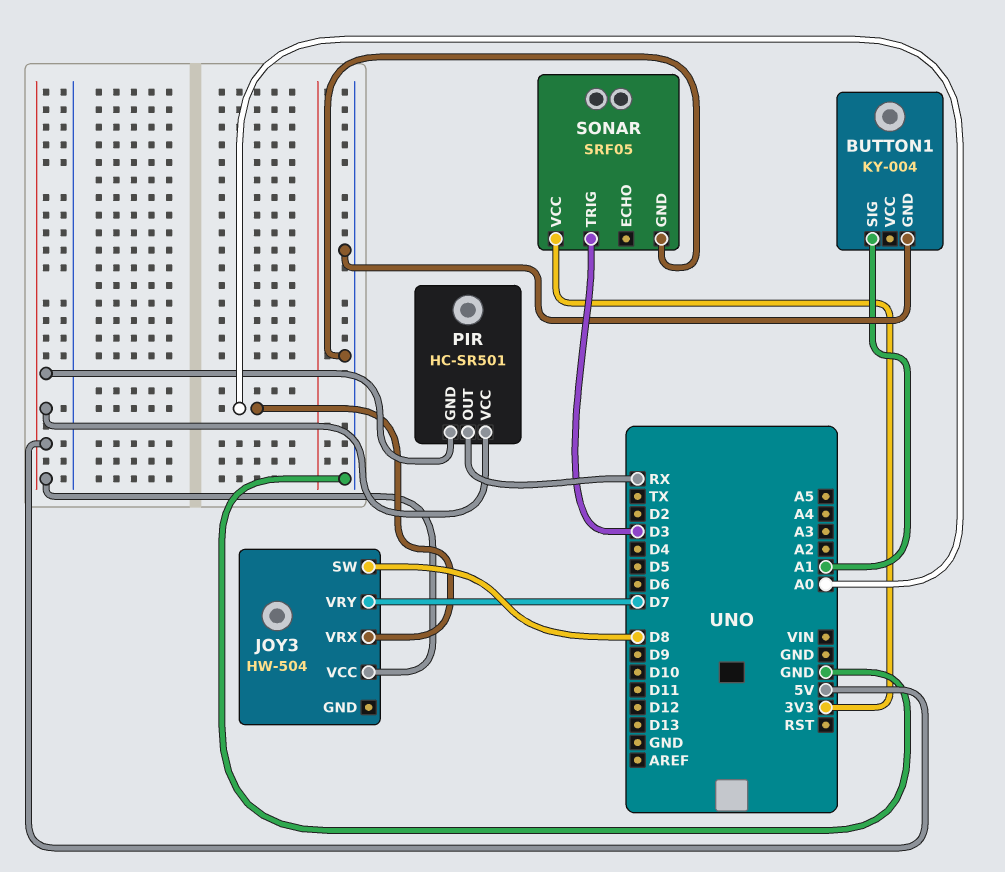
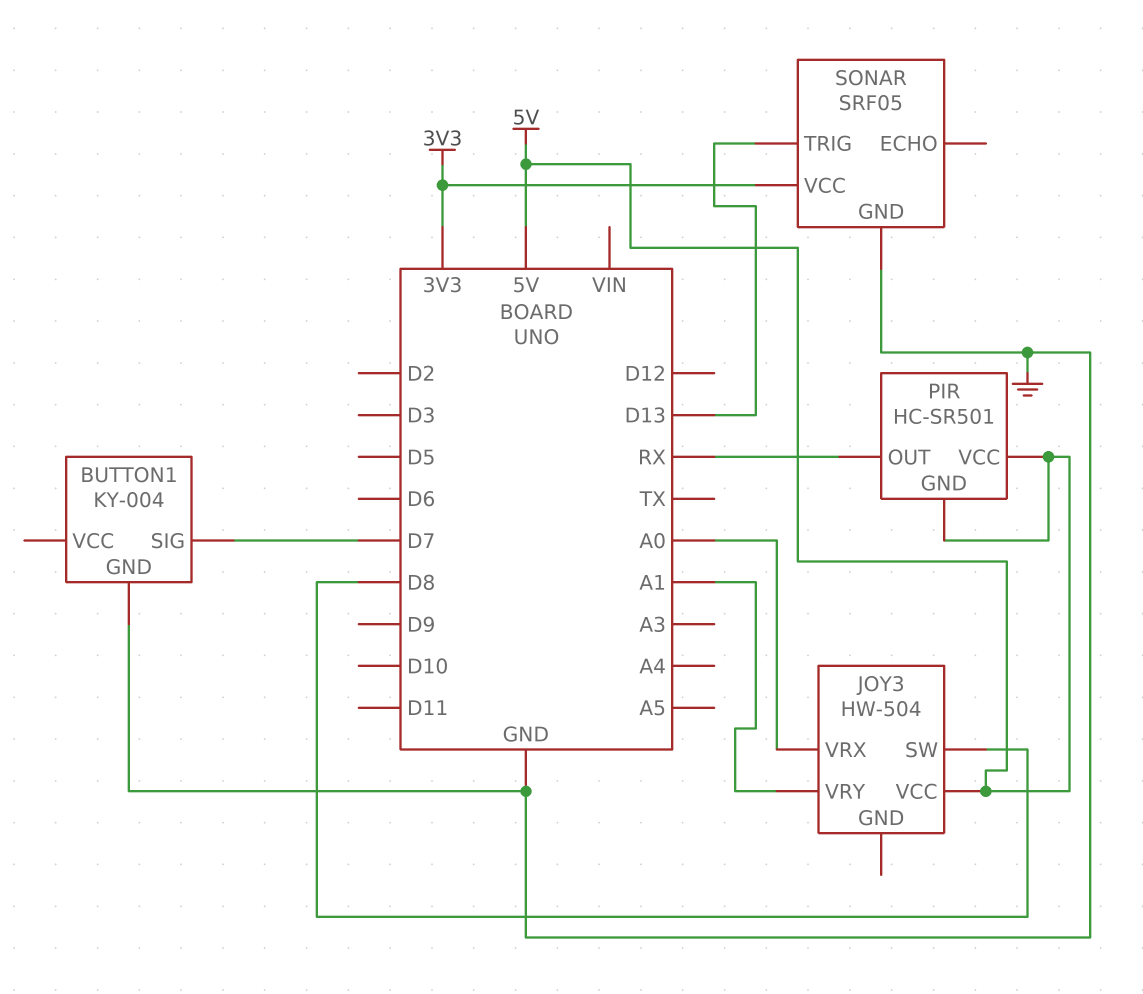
BUTTON1 pin SIG: A1 -> D7
JOY3 pin VRY: D7 -> A1
SONAR pin TRIG: D3 -> D13

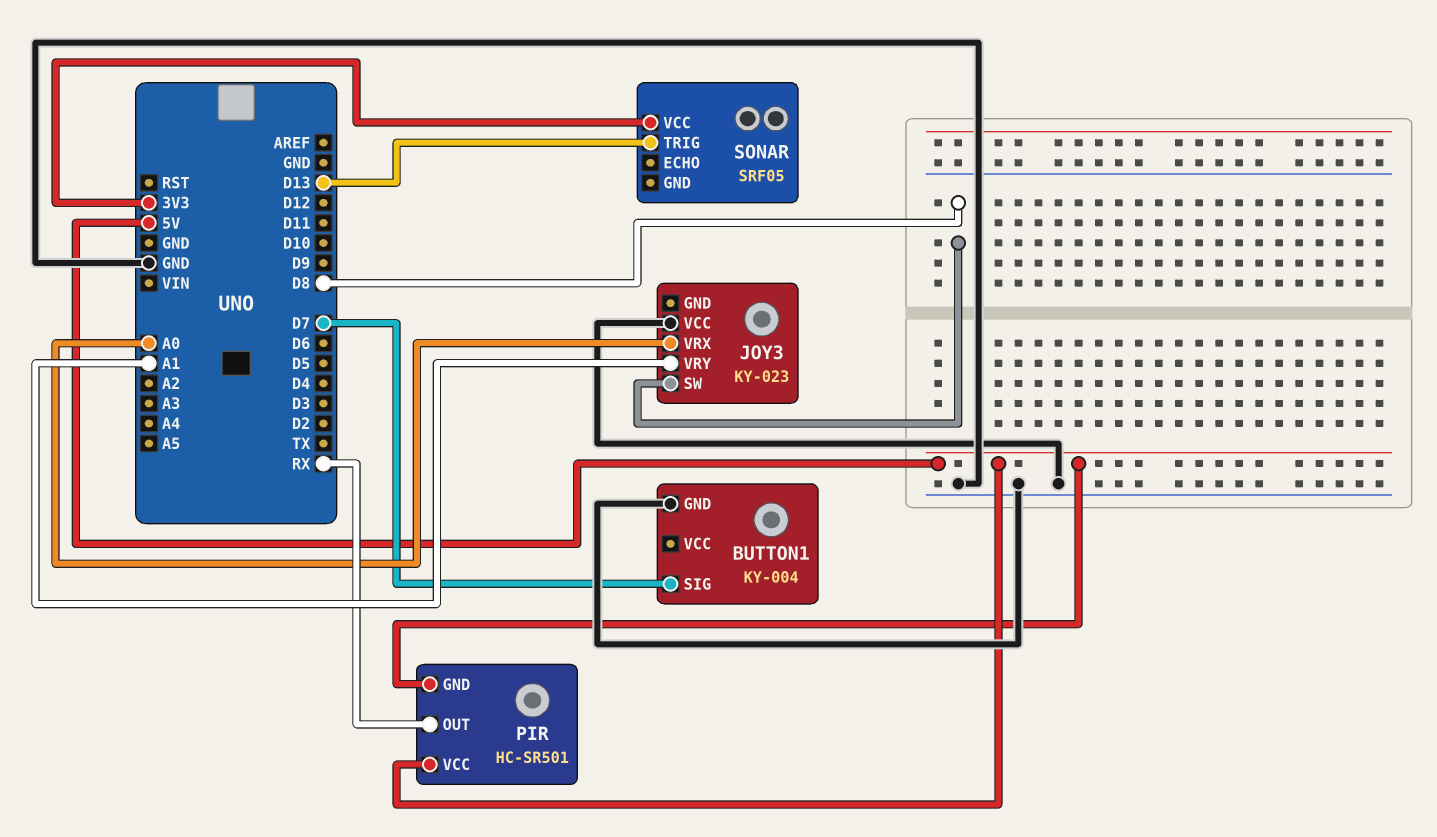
JOY3: HW-504 -> KY-023
JOY3 pin VCC: 5V -> GND
SONAR pin GND: GND -> none

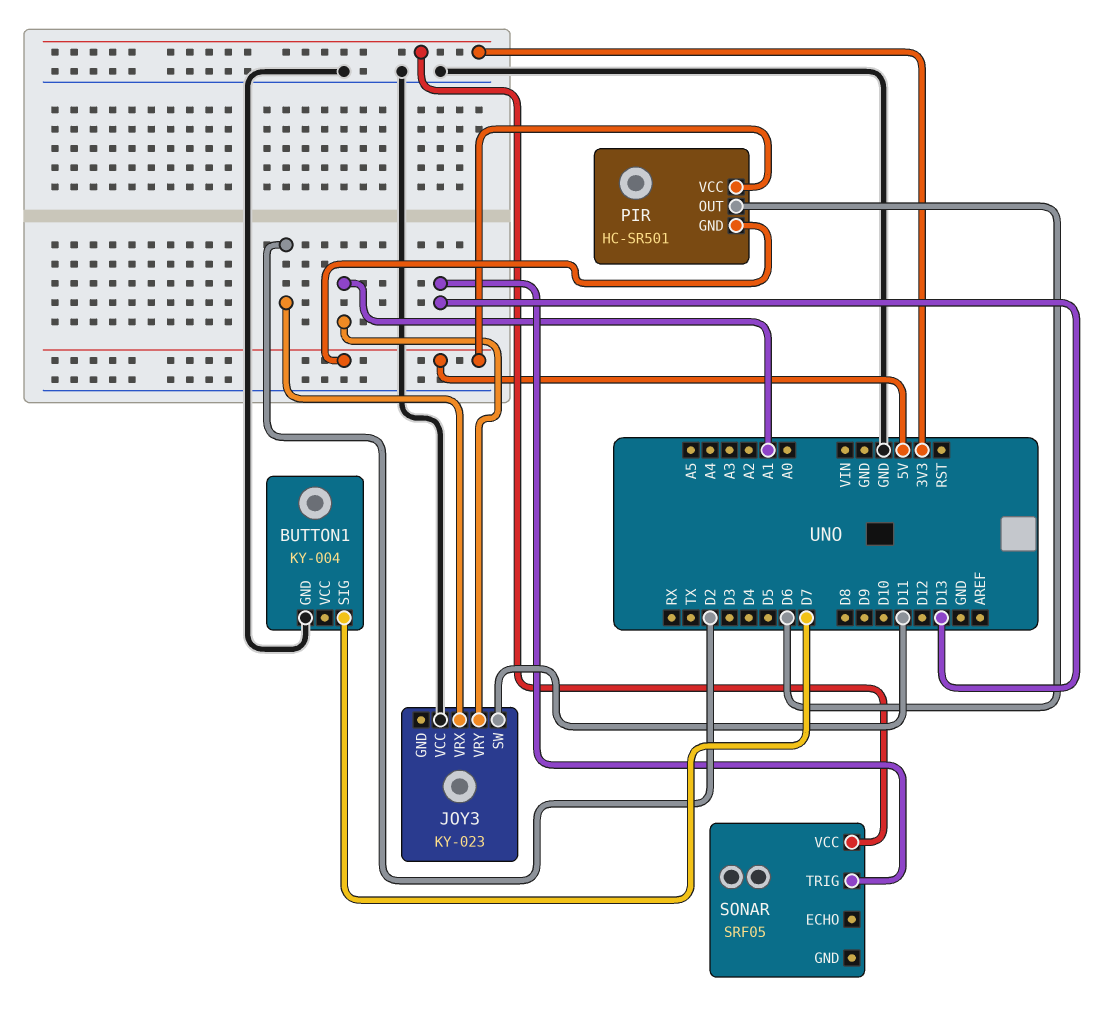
JOY3 pin SW: D8 -> D11
JOY3 pin VRX: A0 -> D2
PIR pin OUT: RX -> D6

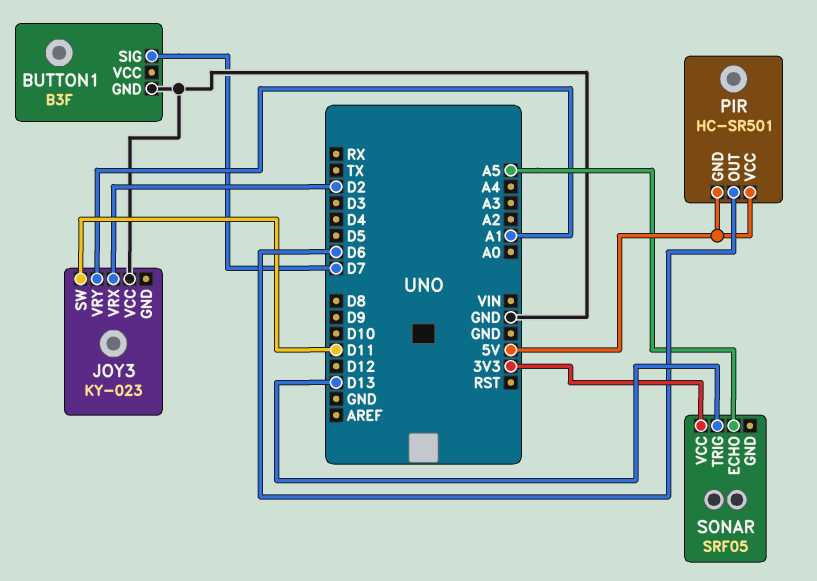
BUTTON1: KY-004 -> B3F
SONAR pin ECHO: none -> A5

